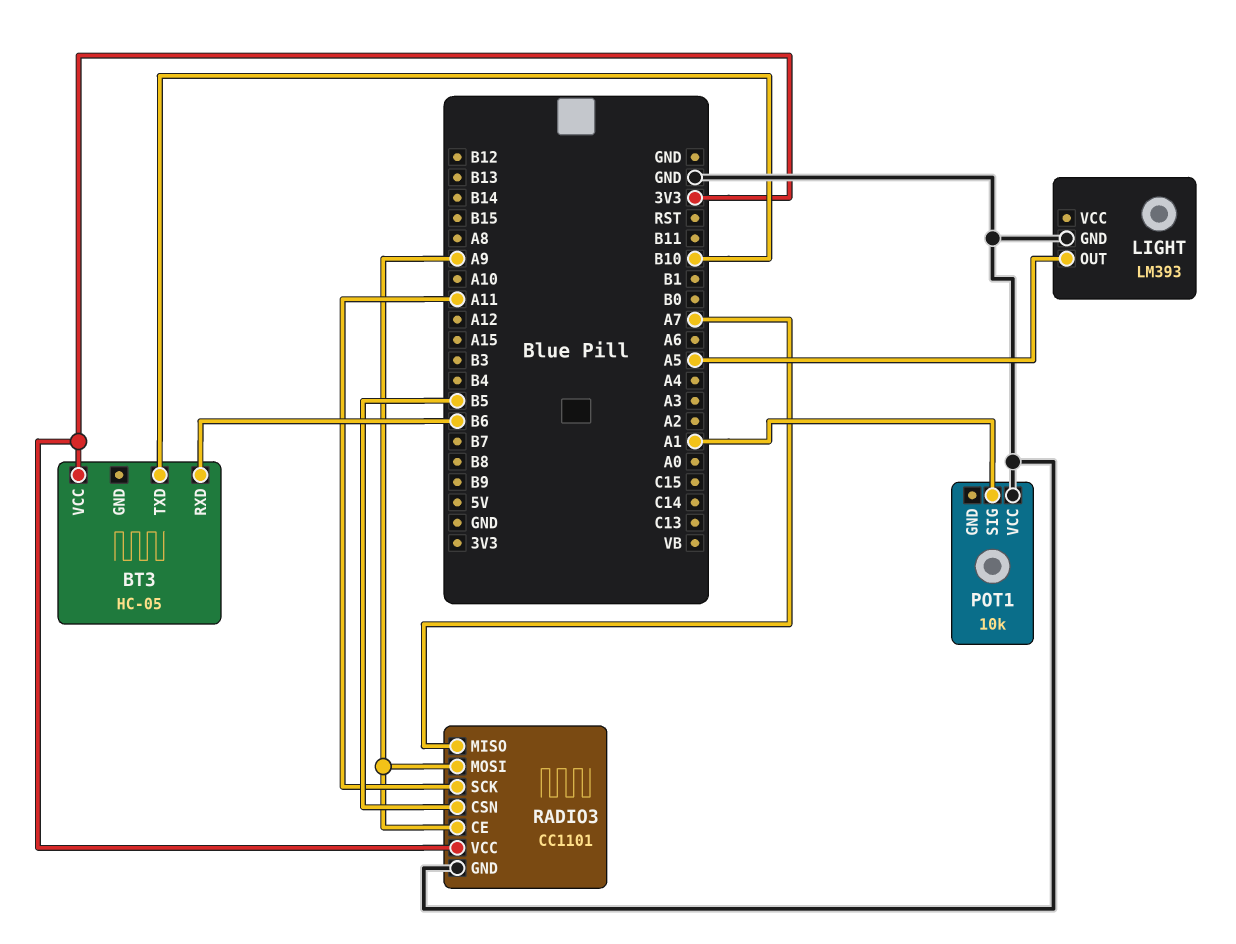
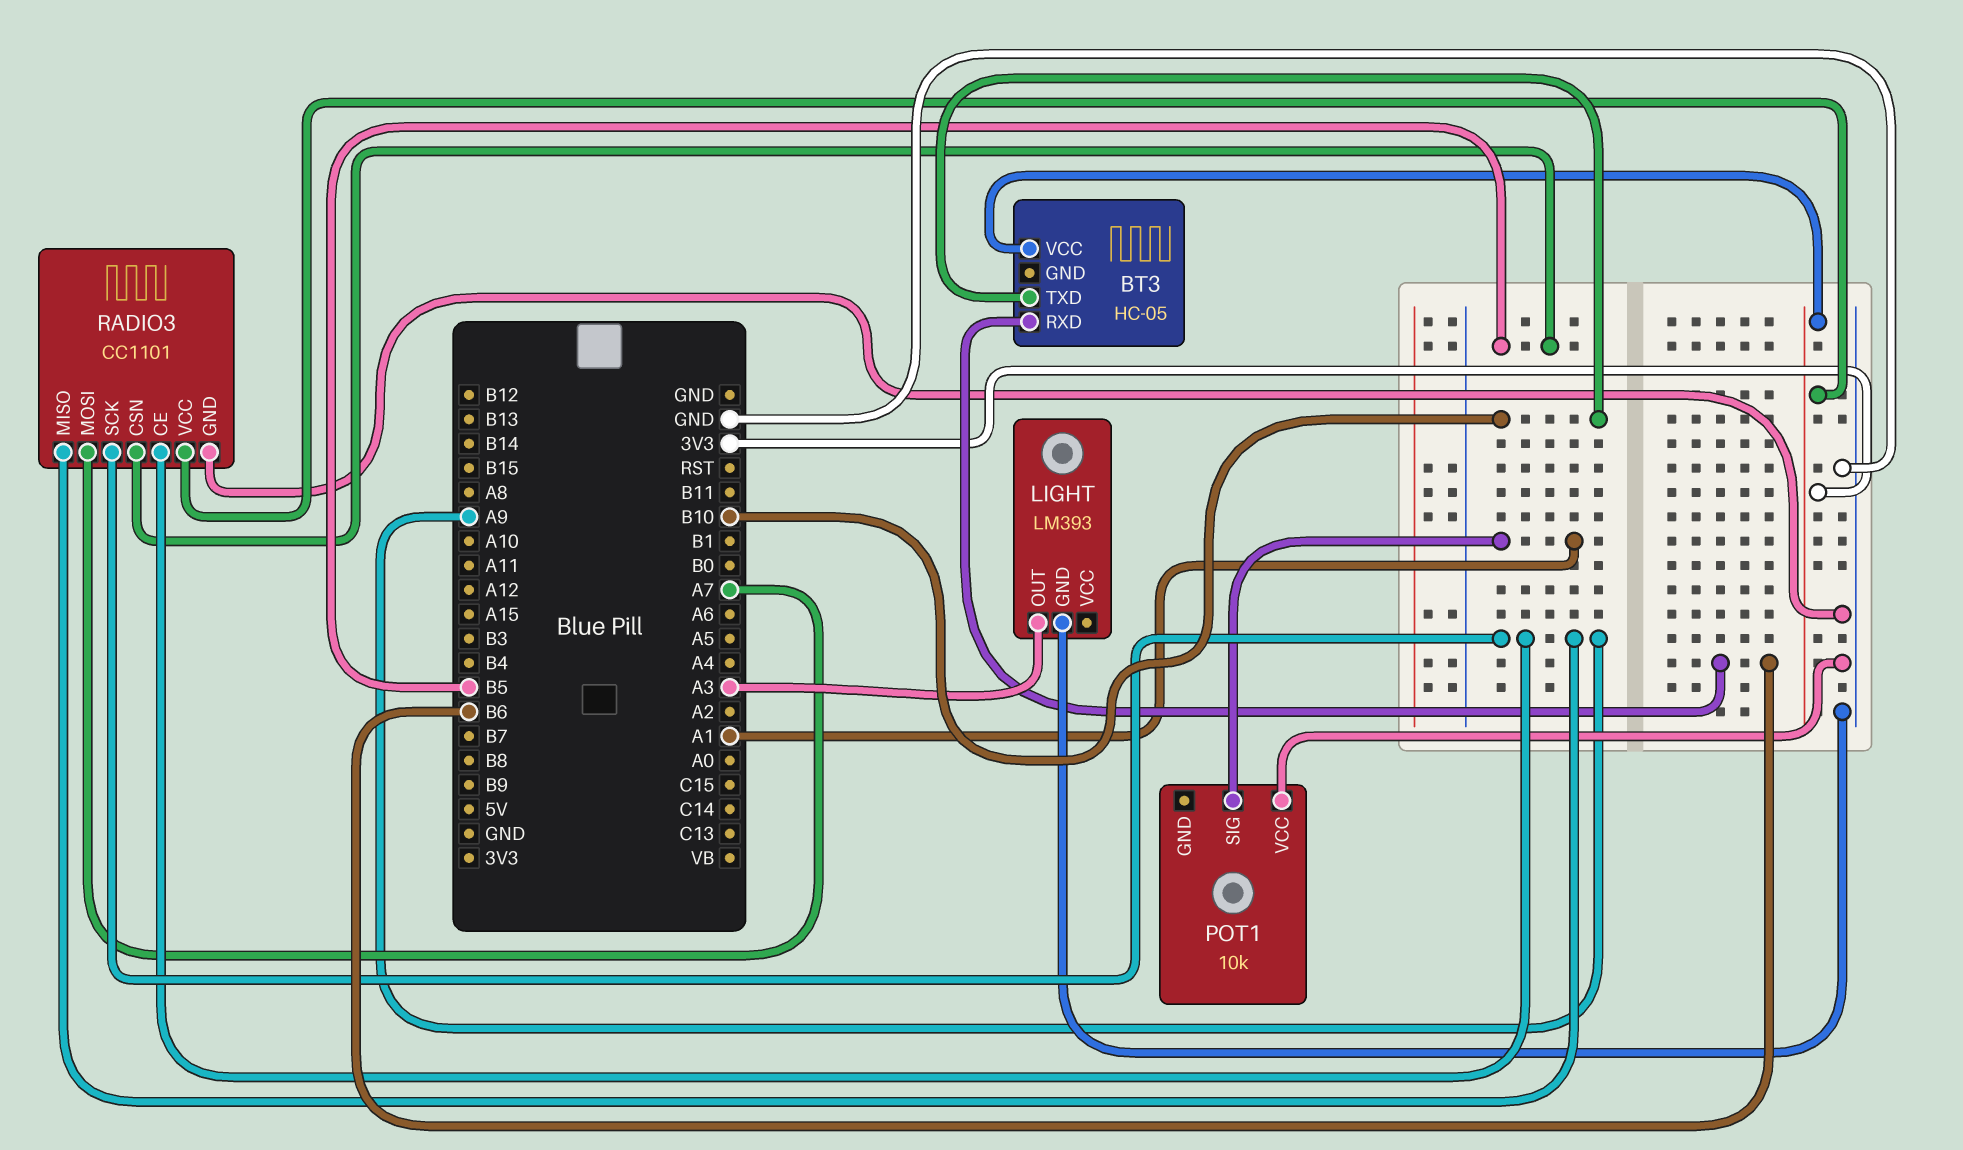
LIGHT pin OUT: A5 -> A3
RADIO3 pin MISO: A7 -> A9
RADIO3 pin MOSI: A9 -> A7
RADIO3 pin SCK: A11 -> A9

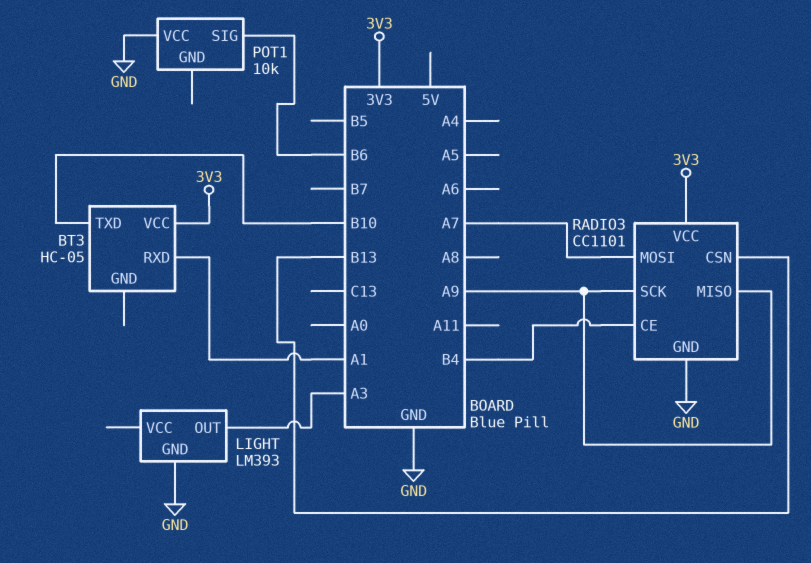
BT3 pin RXD: B6 -> A1
POT1 pin SIG: A1 -> B6
RADIO3 pin CE: A9 -> B4
RADIO3 pin CSN: B5 -> B13

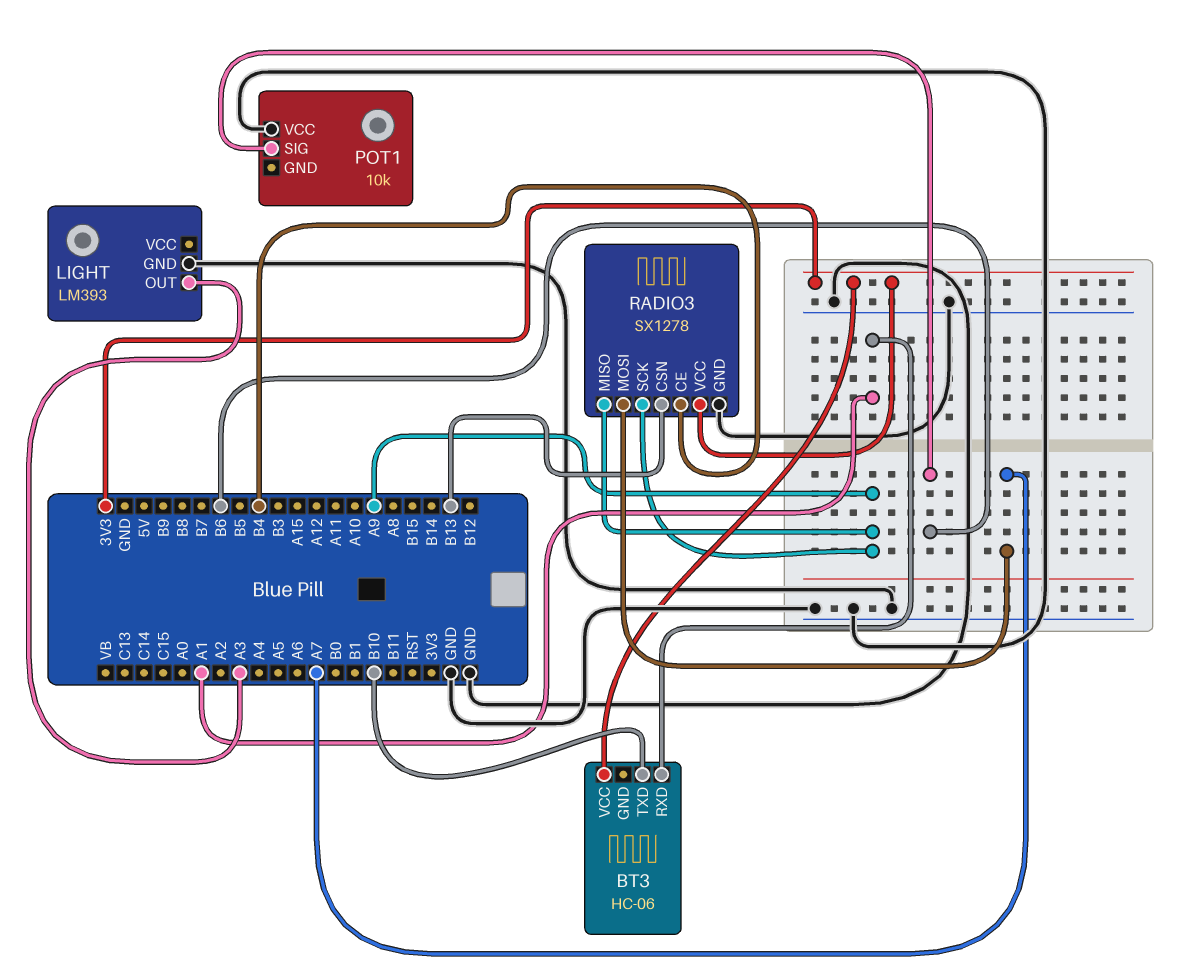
BT3: HC-05 -> HC-06
RADIO3: CC1101 -> SX1278

